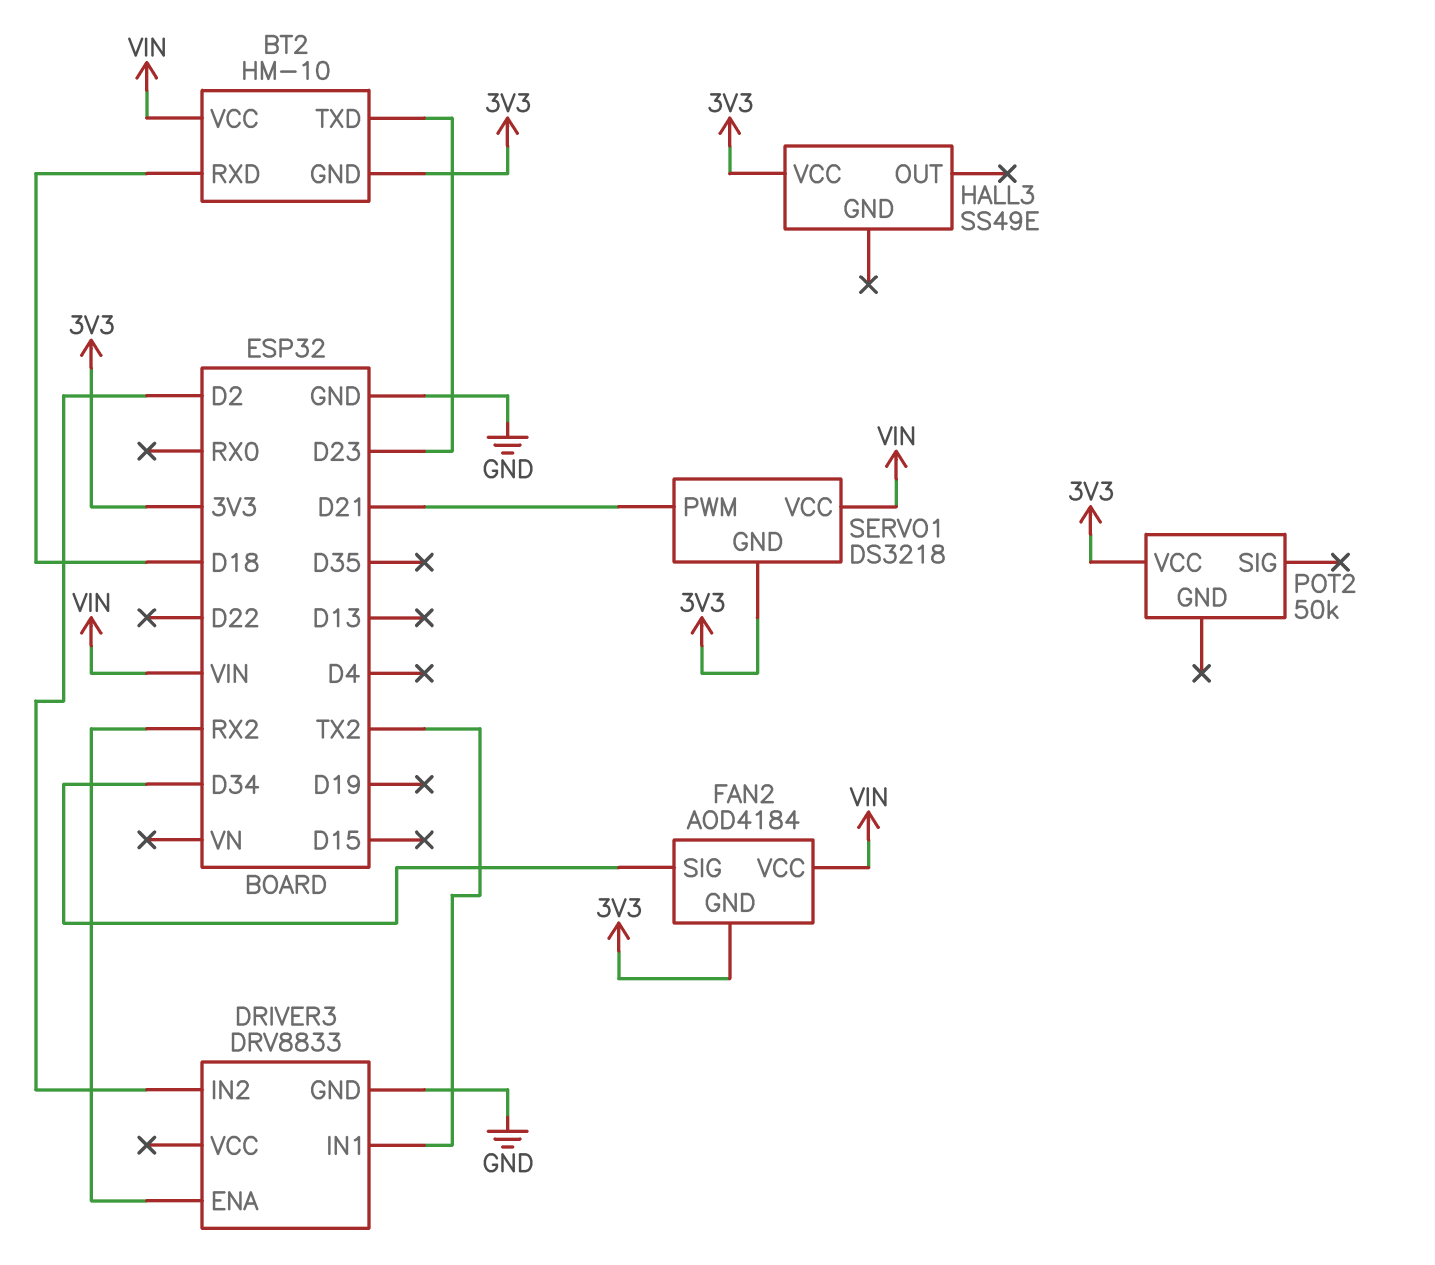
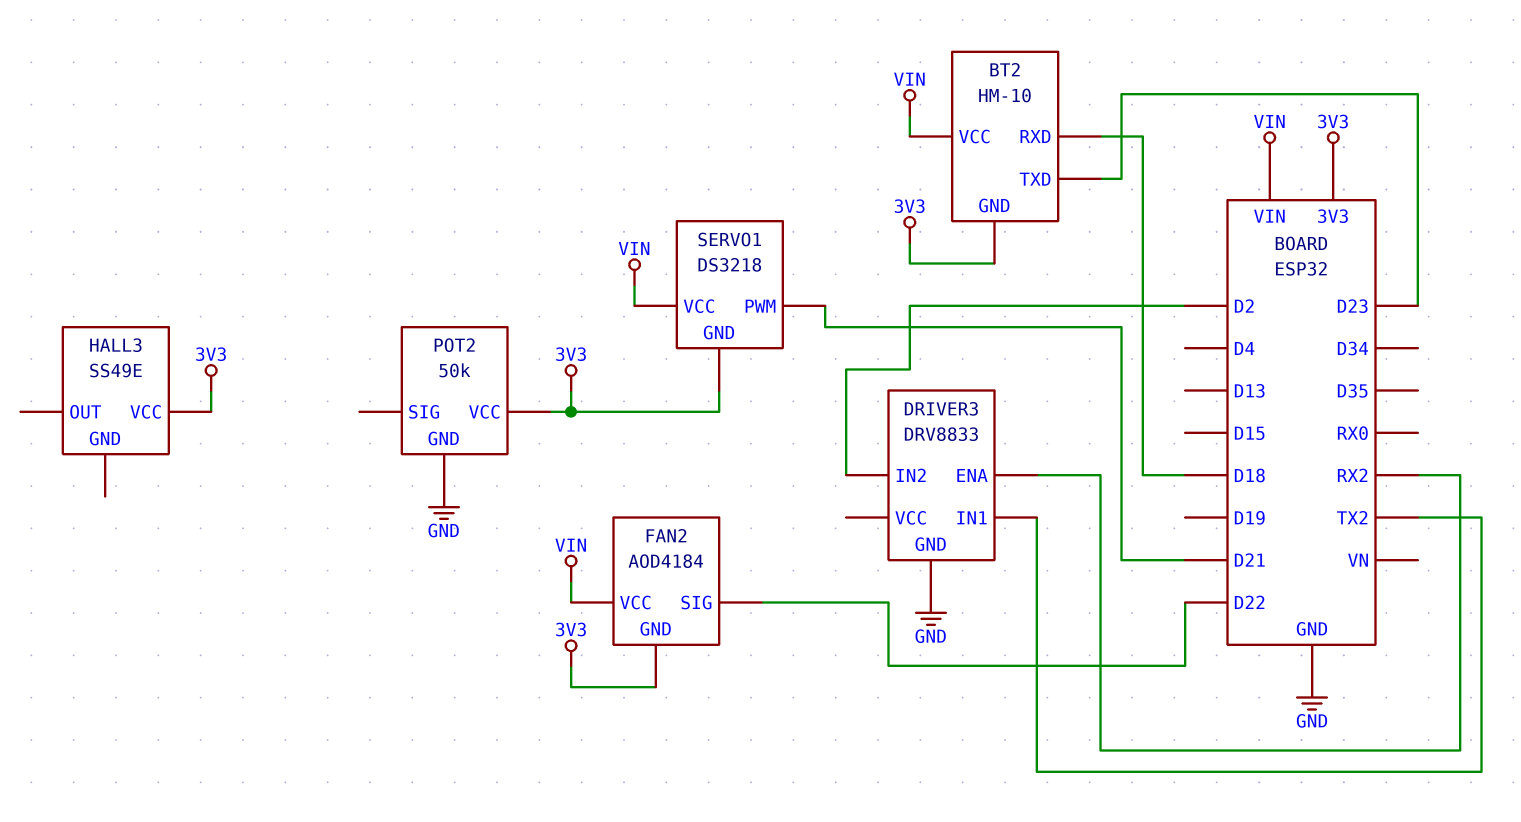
FAN2 pin SIG: D34 -> D22
POT2 pin GND: none -> GND

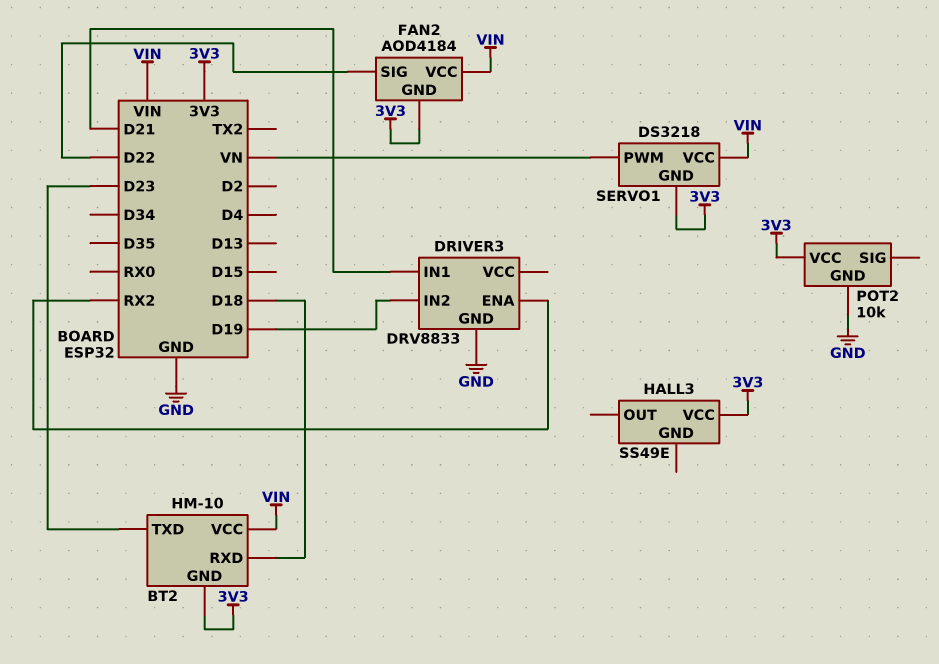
DRIVER3 pin IN1: TX2 -> D21
DRIVER3 pin IN2: D2 -> D19
POT2: 50k -> 10k
SERVO1 pin PWM: D21 -> VN

